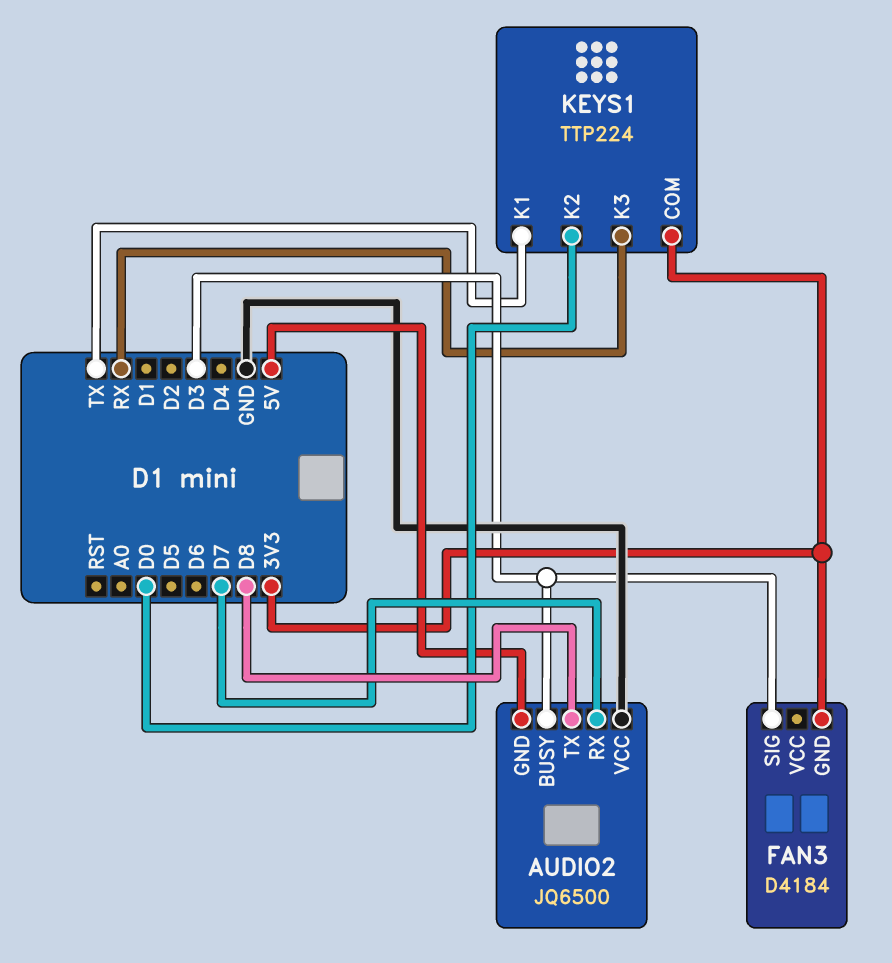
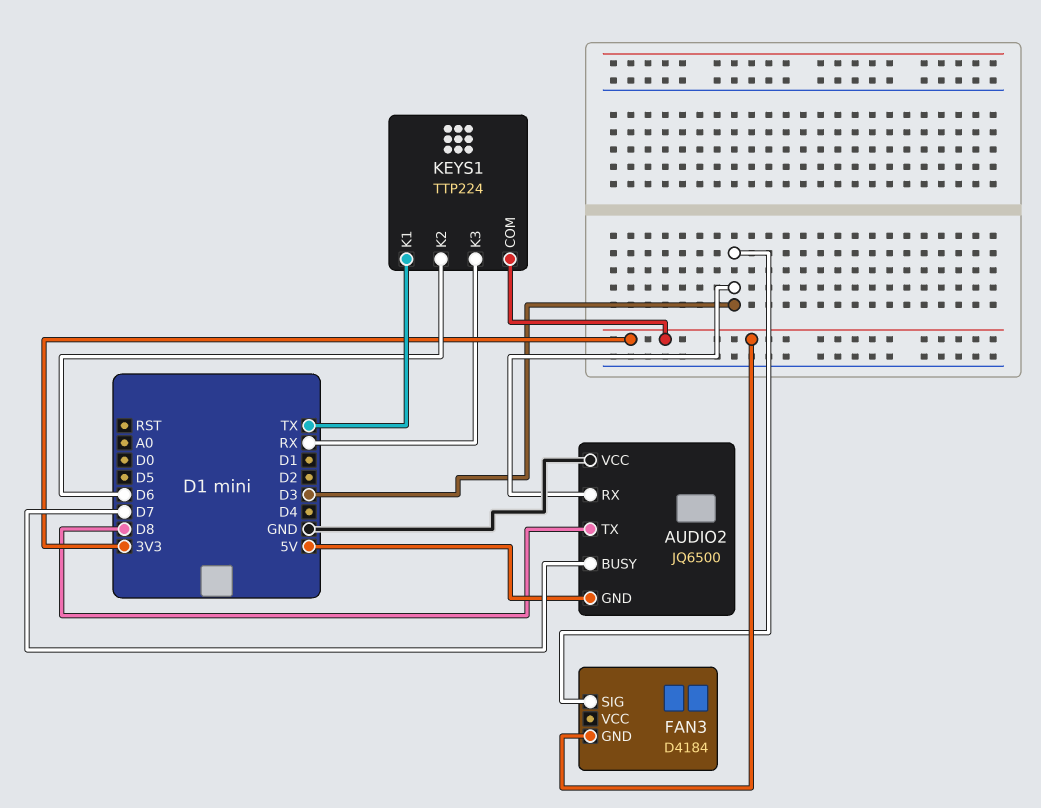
AUDIO2 pin BUSY: D3 -> D7
AUDIO2 pin RX: D7 -> D3
KEYS1 pin K2: D0 -> D6

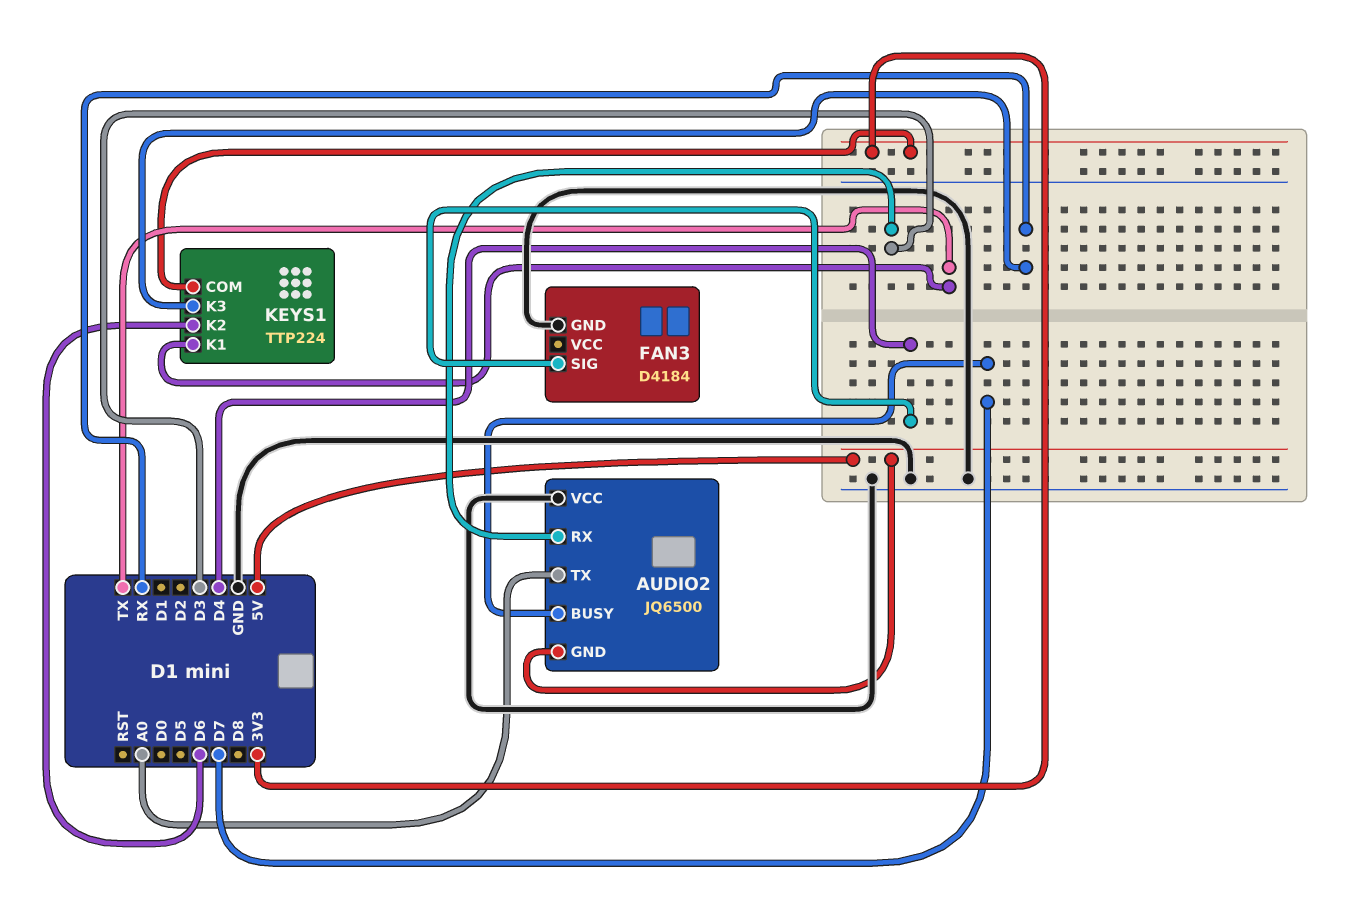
AUDIO2 pin TX: D8 -> A0
FAN3 pin GND: 3V3 -> GND
FAN3 pin SIG: D3 -> D4

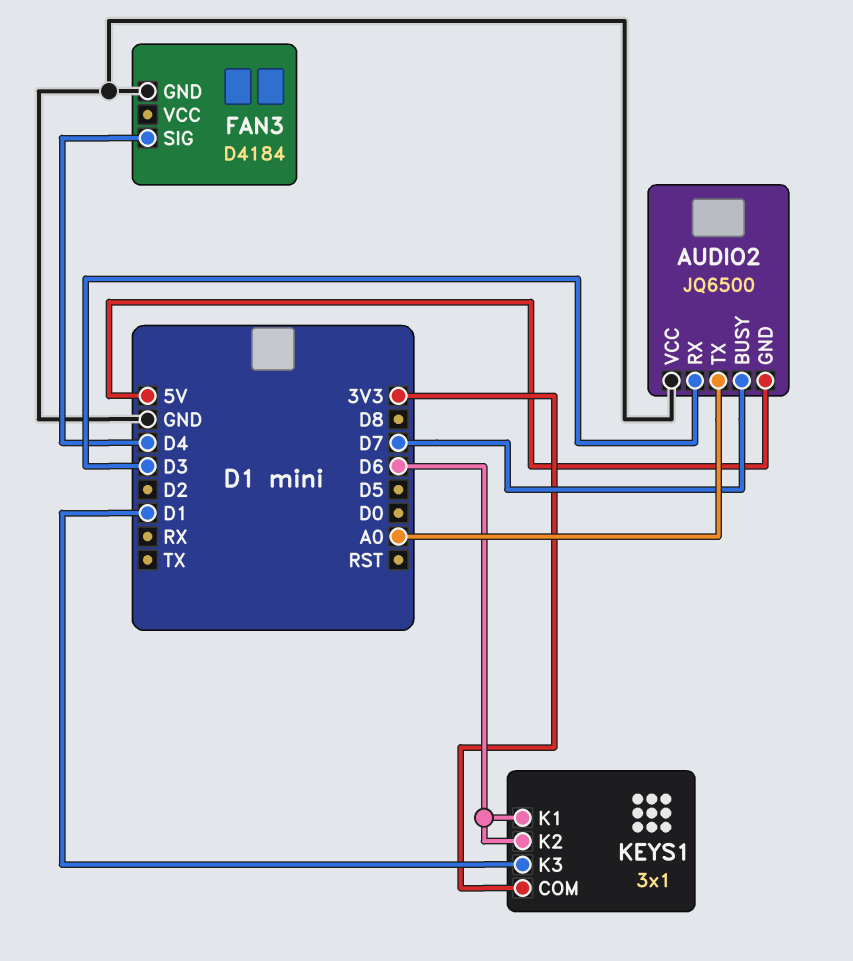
KEYS1: TTP224 -> 3x1
KEYS1 pin K1: TX -> D6
KEYS1 pin K3: RX -> D1

